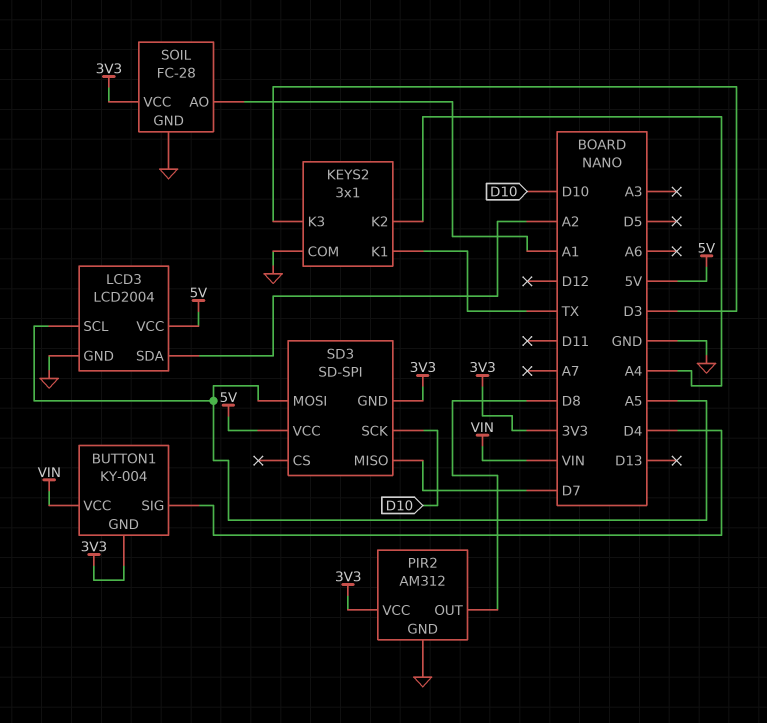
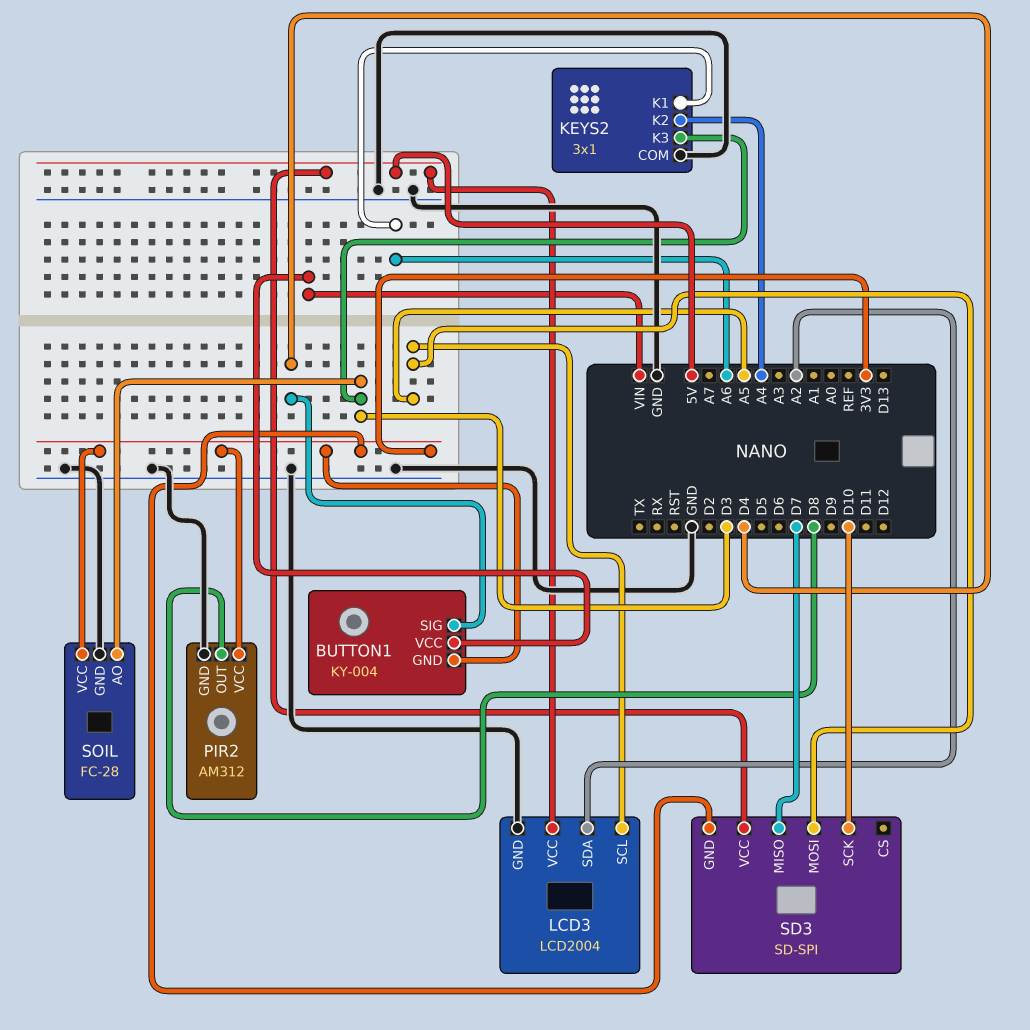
KEYS2 pin K1: TX -> A6
SOIL pin AO: A1 -> D3

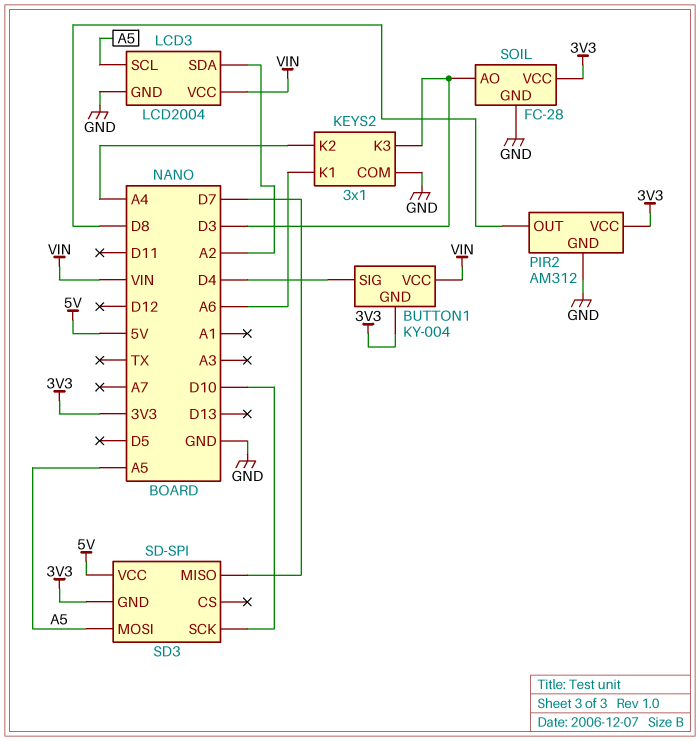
LCD3 pin VCC: 5V -> VIN

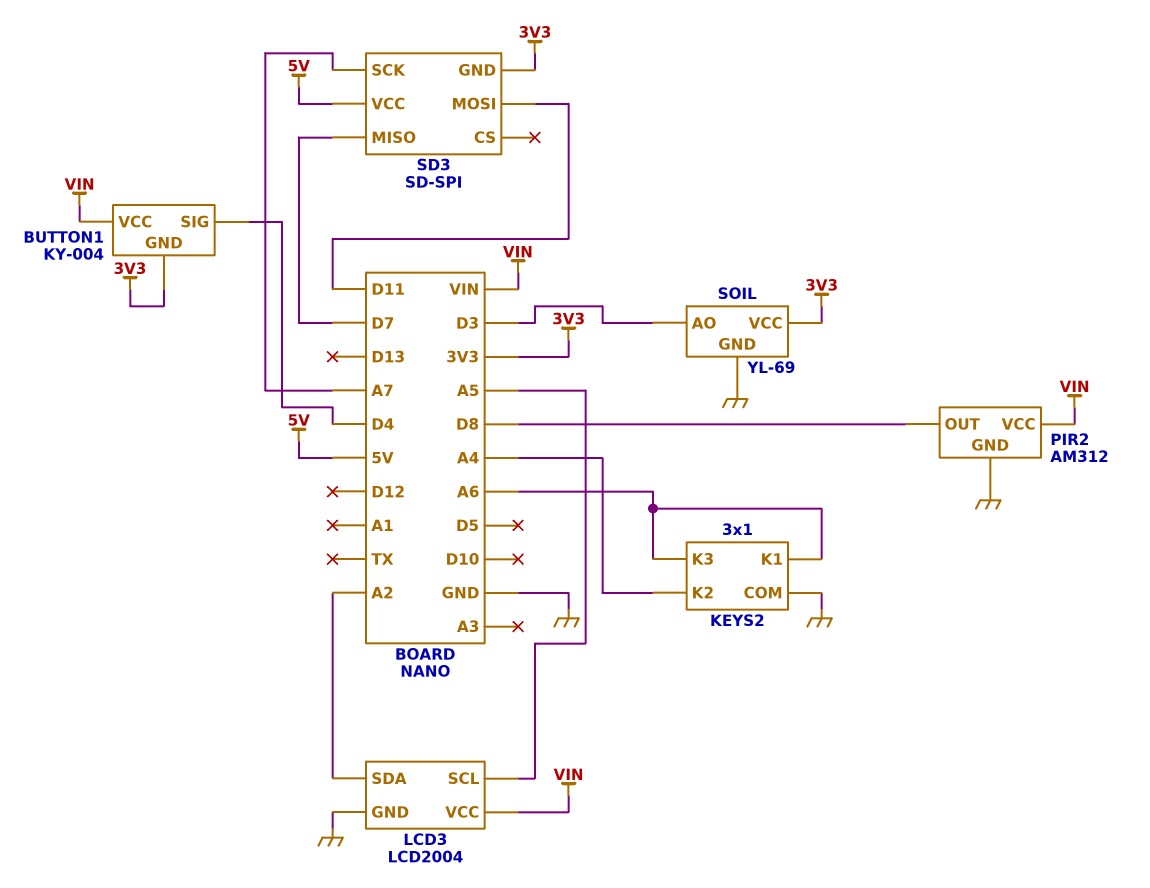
KEYS2 pin K3: D3 -> A6
PIR2 pin VCC: 3V3 -> VIN
SD3 pin MOSI: A5 -> D11
SD3 pin SCK: D10 -> A7
SOIL: FC-28 -> YL-69

